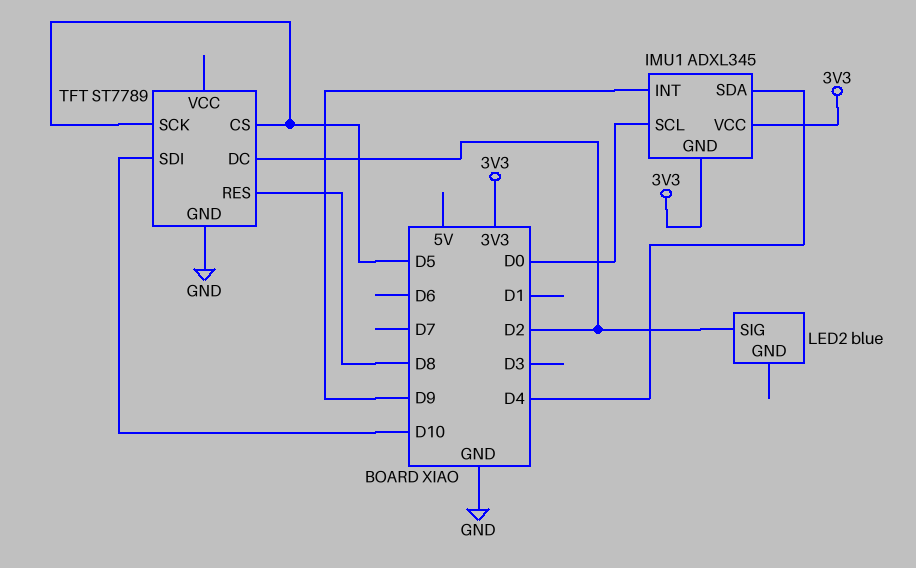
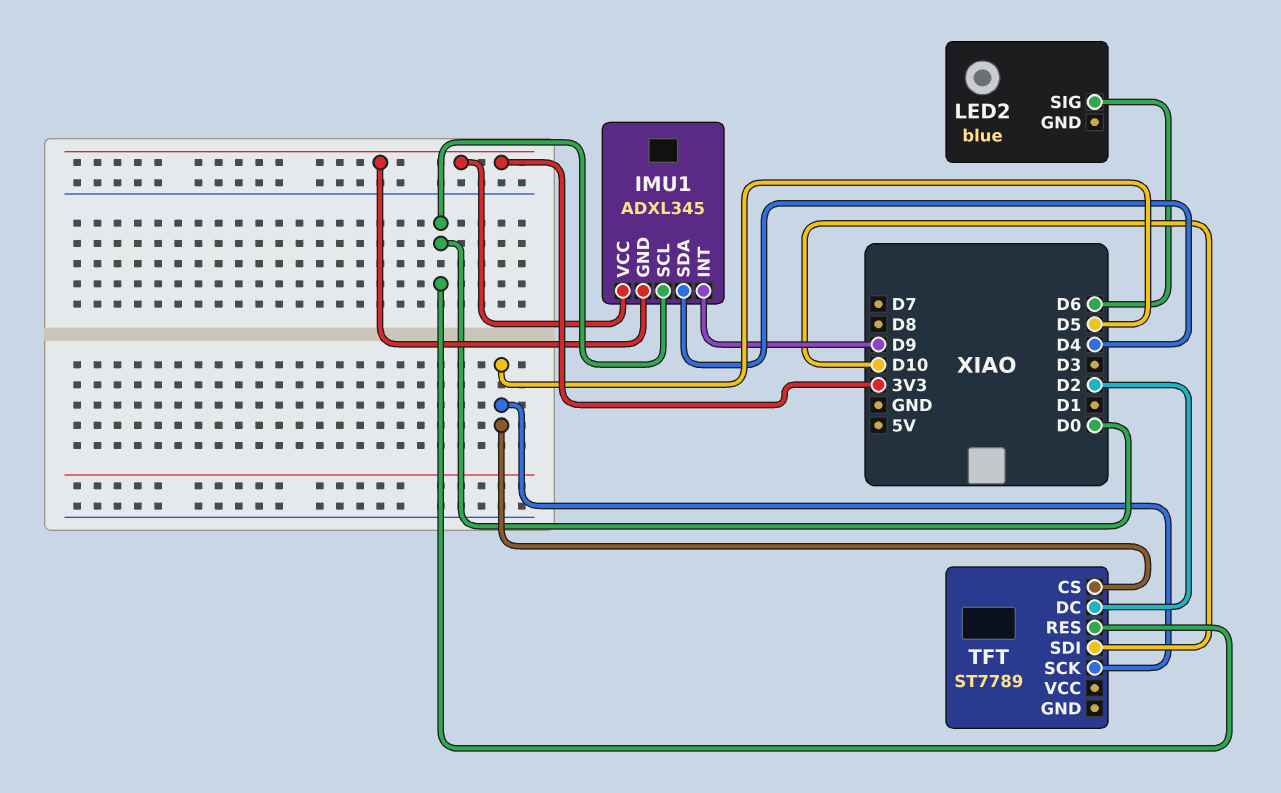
LED2 pin SIG: D2 -> D6
TFT pin GND: GND -> none
TFT pin RES: D8 -> D0

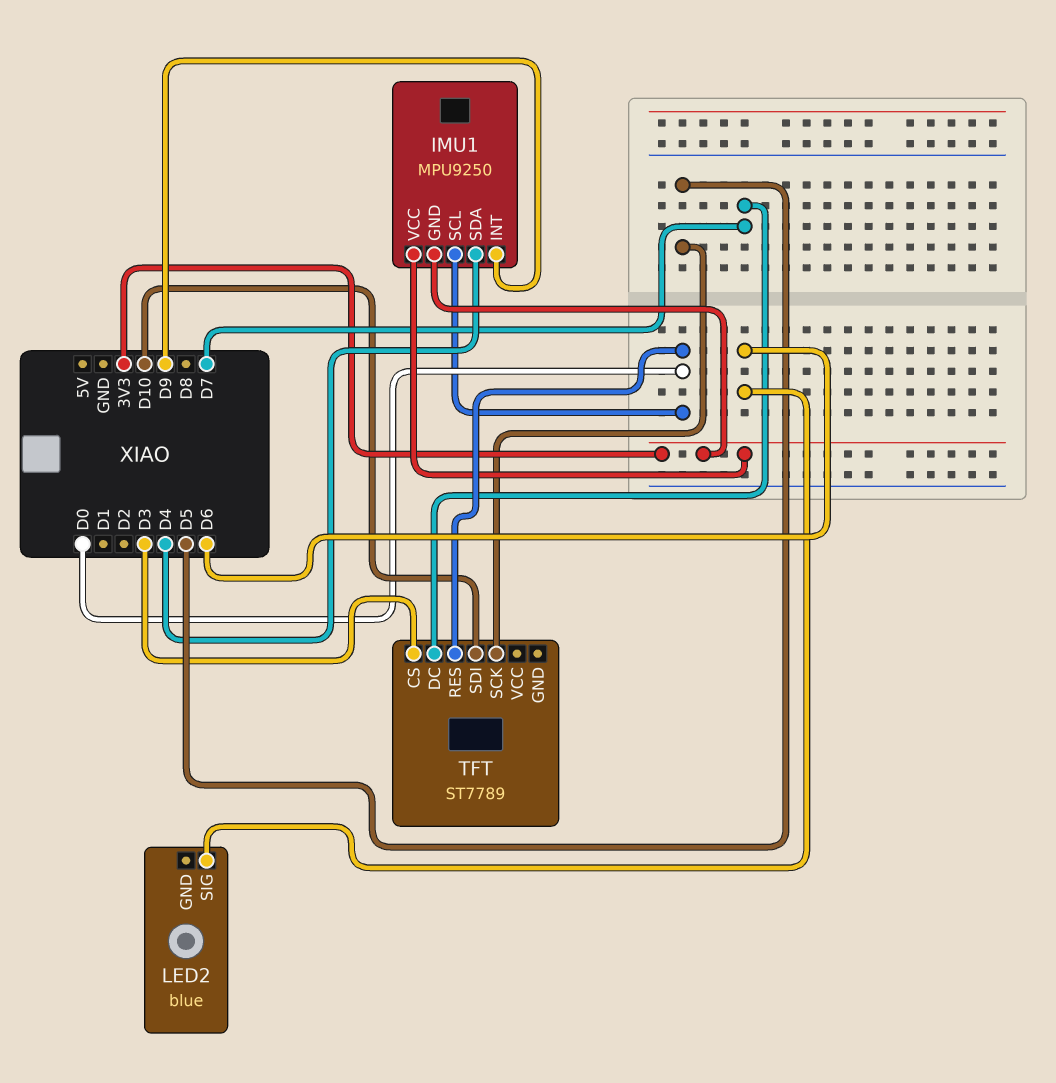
IMU1: ADXL345 -> MPU9250
TFT pin CS: D5 -> D3
TFT pin DC: D2 -> D7

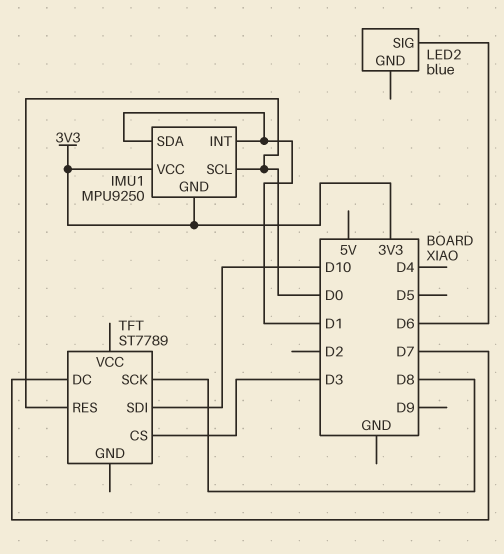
IMU1 pin INT: D9 -> D1
IMU1 pin SDA: D4 -> D1
TFT pin SCK: D5 -> D8

